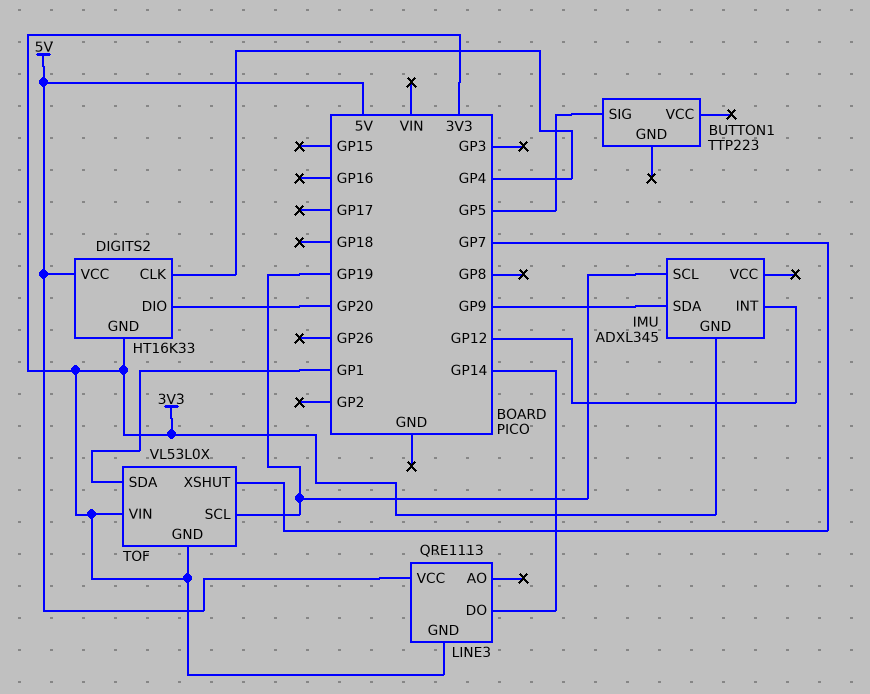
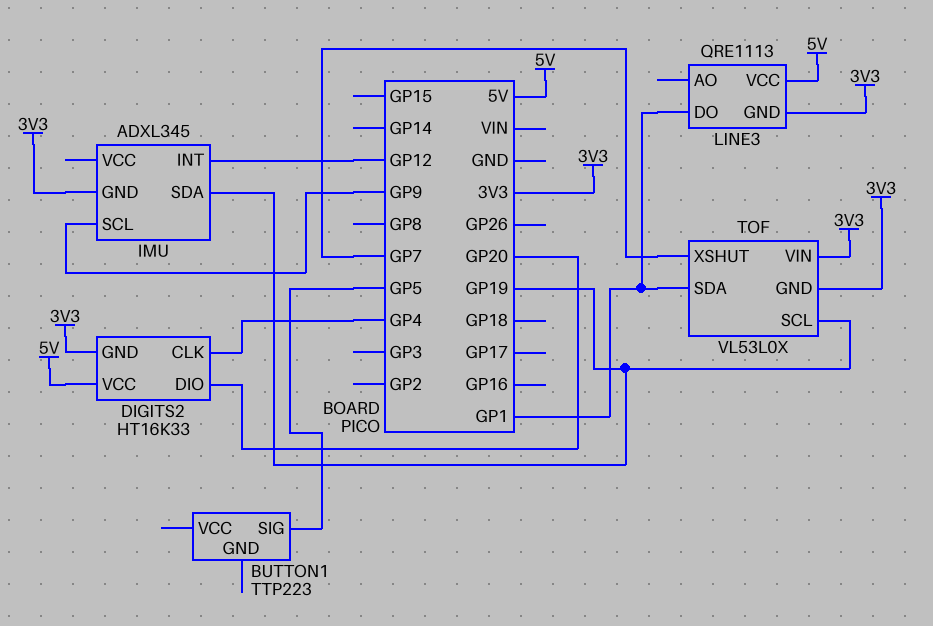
IMU pin SCL: GP19 -> GP9
IMU pin SDA: GP9 -> GP19
LINE3 pin DO: GP14 -> GP1

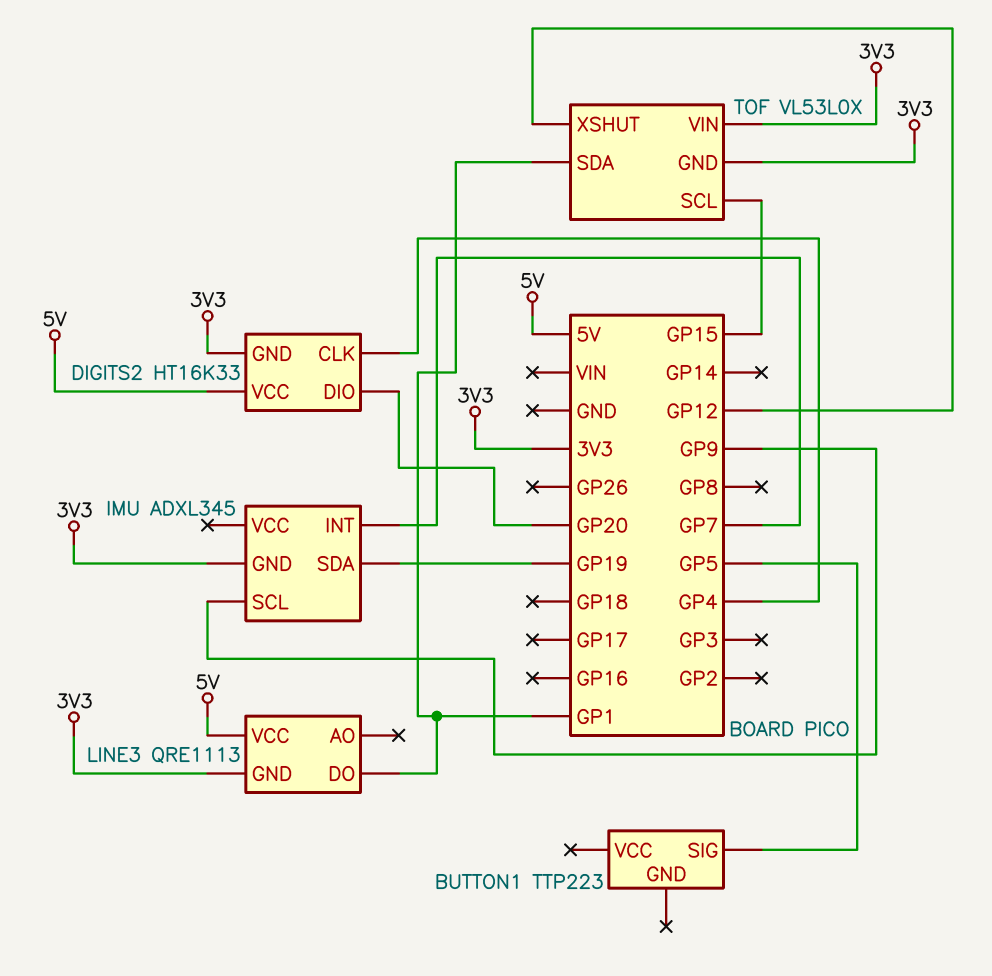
IMU pin INT: GP12 -> GP7
TOF pin SCL: GP19 -> GP15
TOF pin XSHUT: GP7 -> GP12

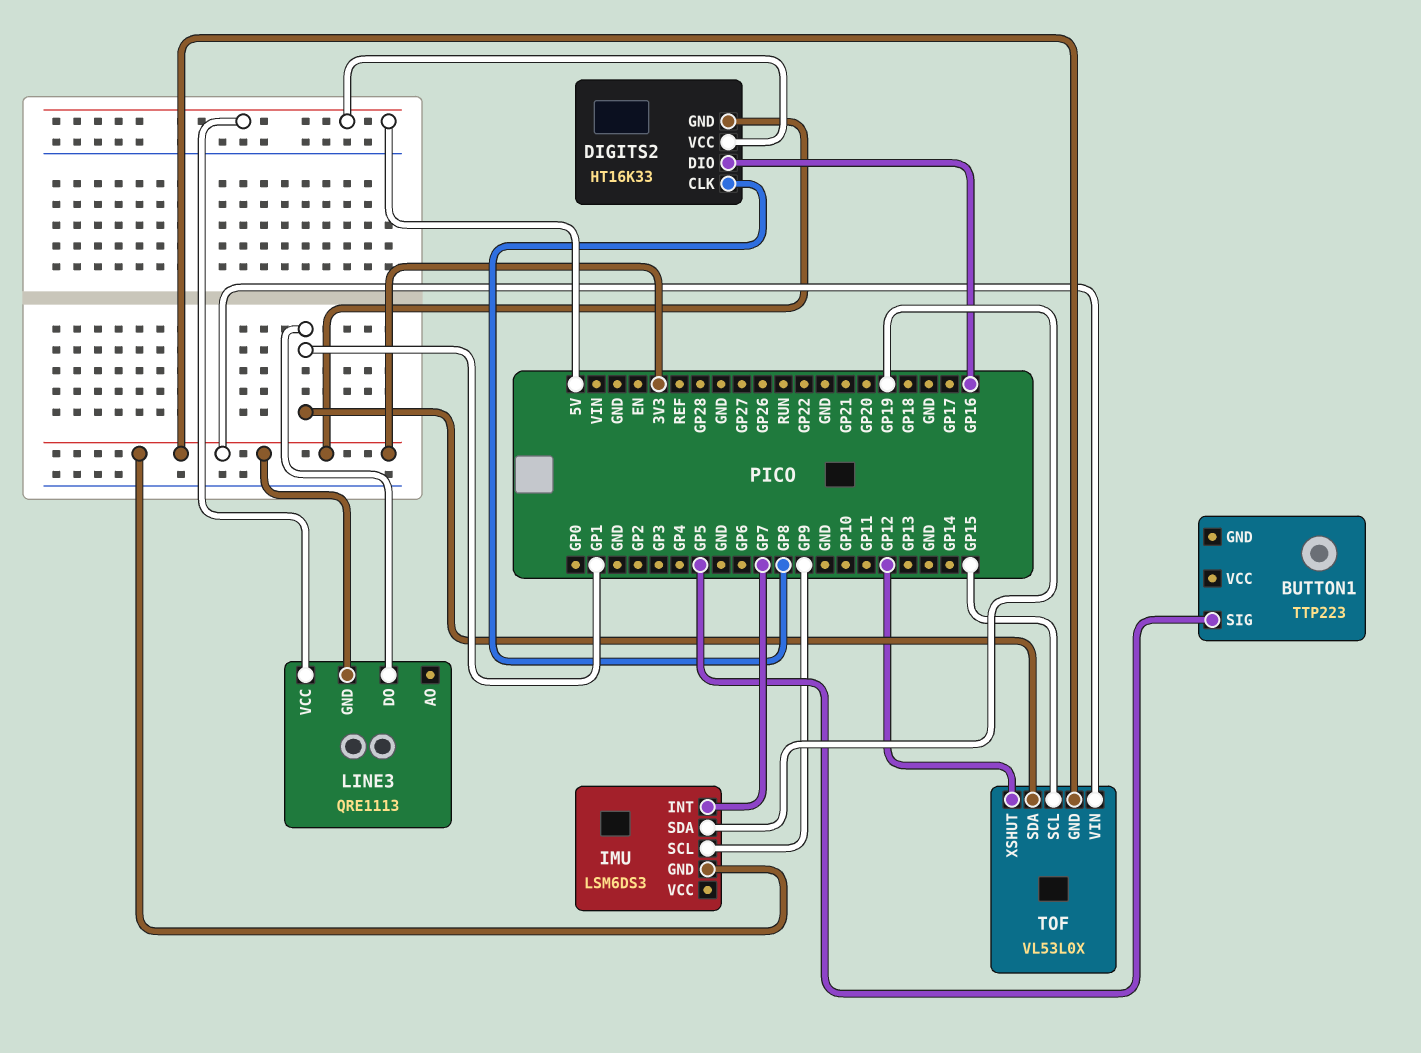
DIGITS2 pin CLK: GP4 -> GP8
DIGITS2 pin DIO: GP20 -> GP16
IMU: ADXL345 -> LSM6DS3

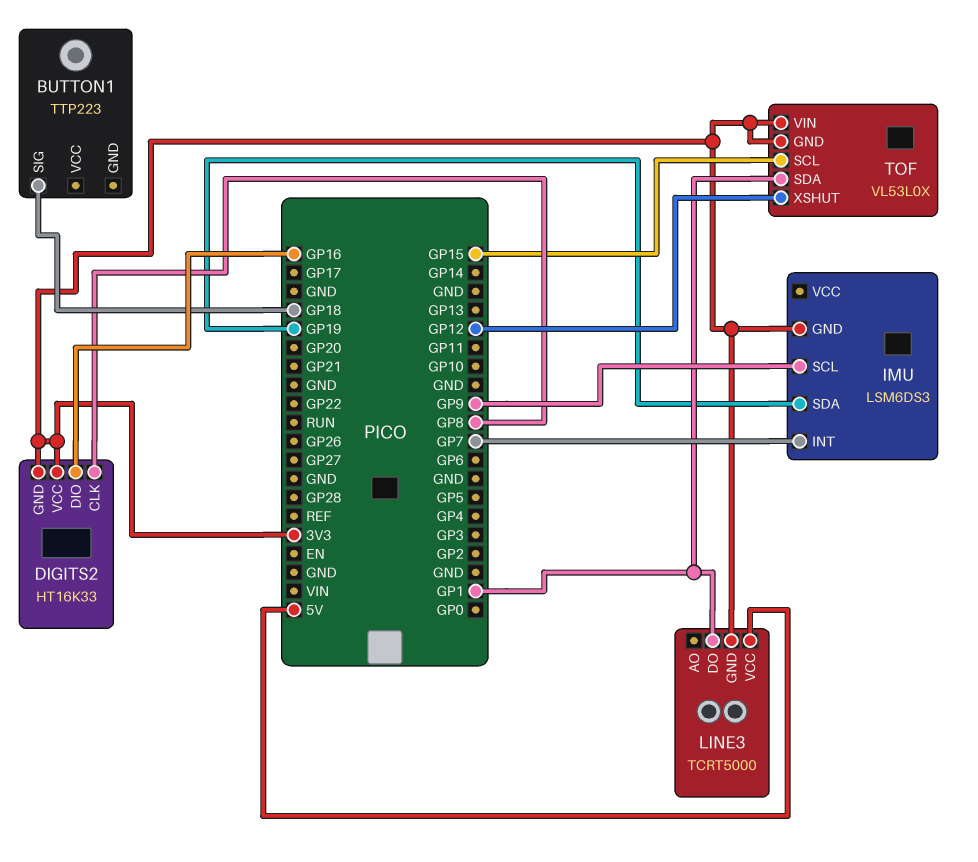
BUTTON1 pin SIG: GP5 -> GP18
DIGITS2 pin VCC: 5V -> 3V3
LINE3: QRE1113 -> TCRT5000

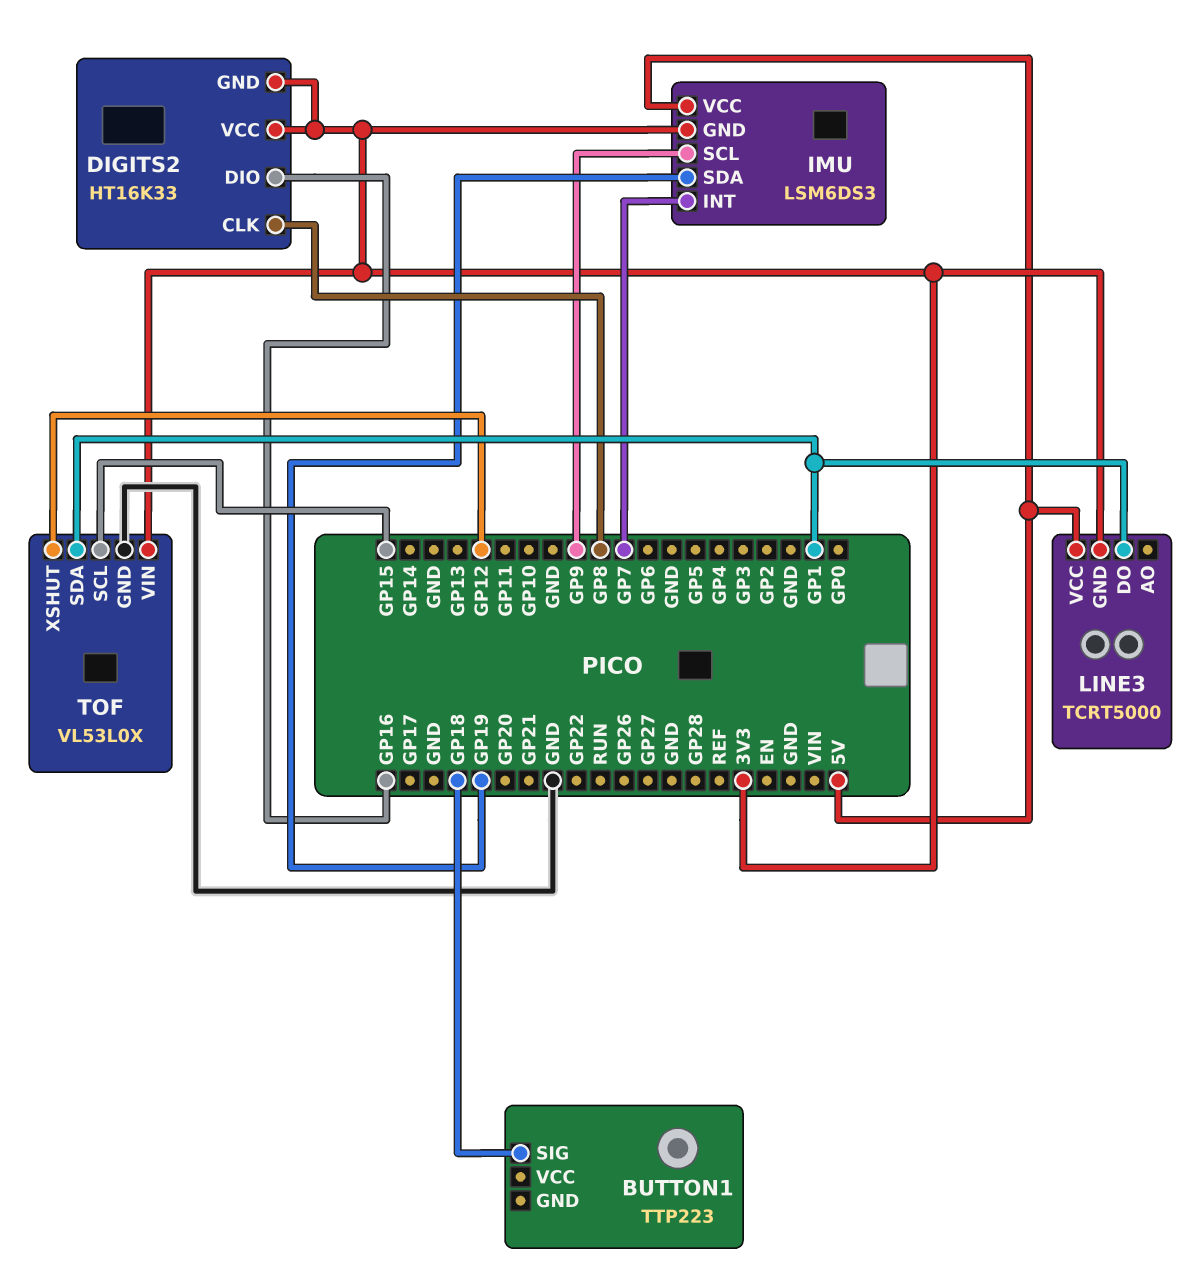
IMU pin VCC: none -> 5V
TOF pin GND: 3V3 -> GND

